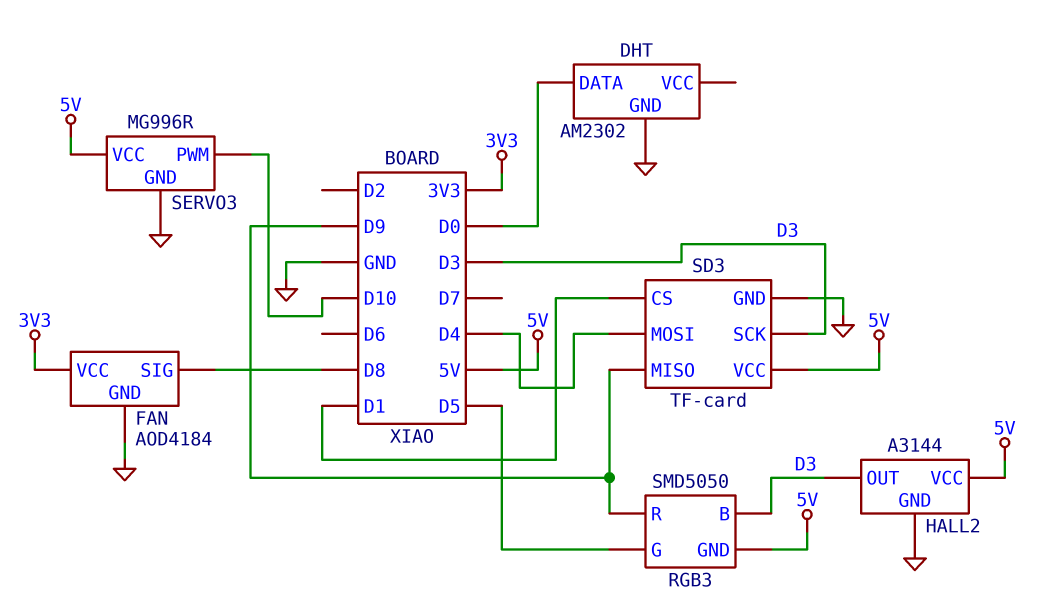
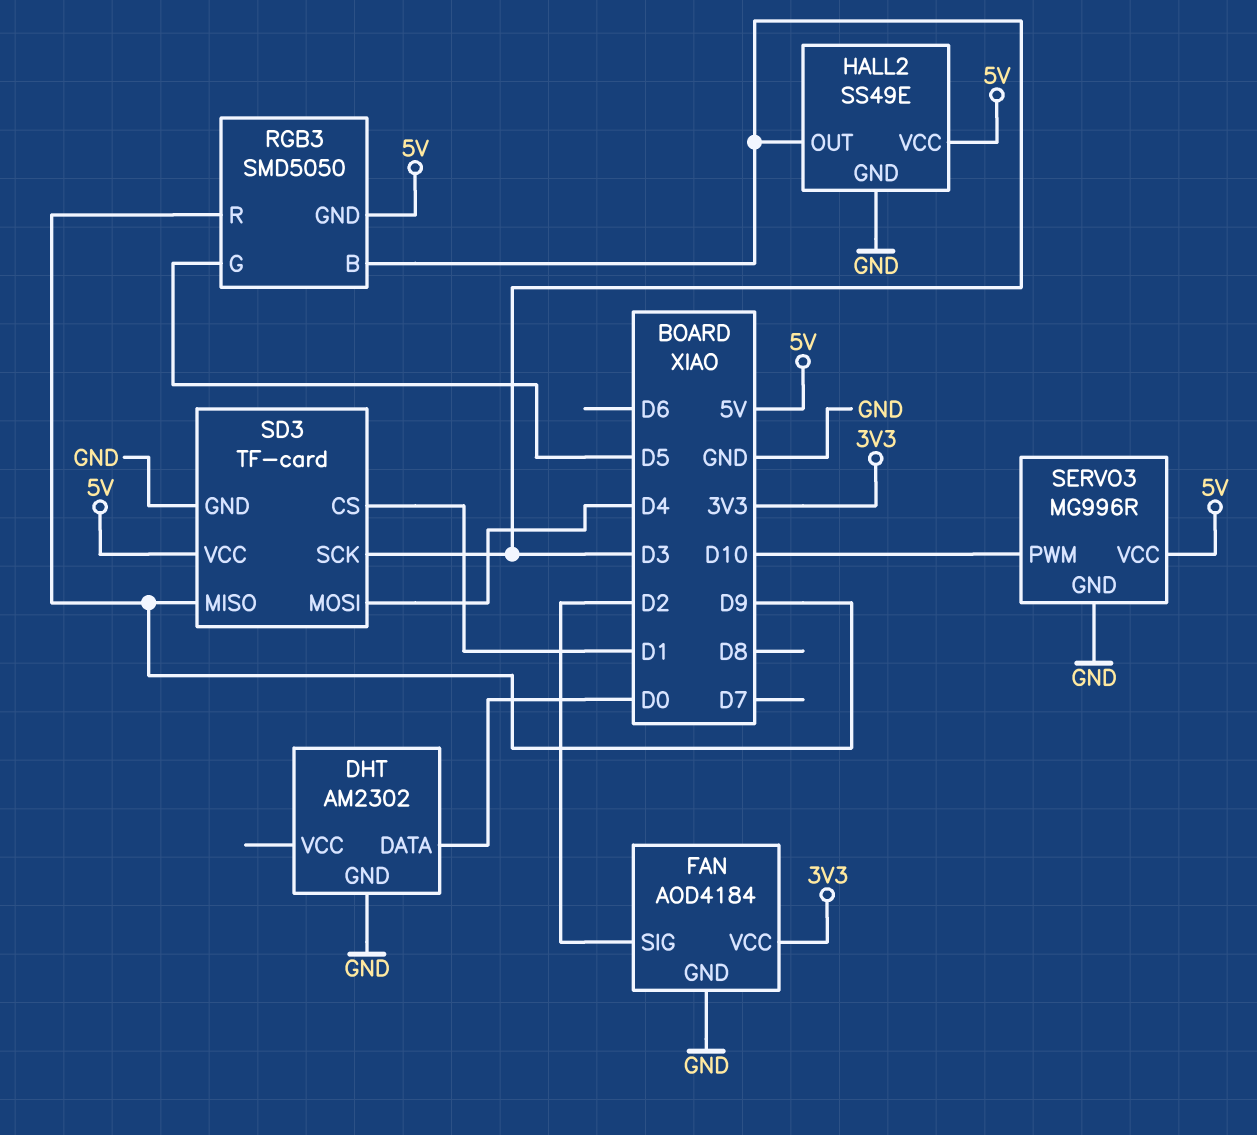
FAN pin SIG: D8 -> D2
HALL2: A3144 -> SS49E

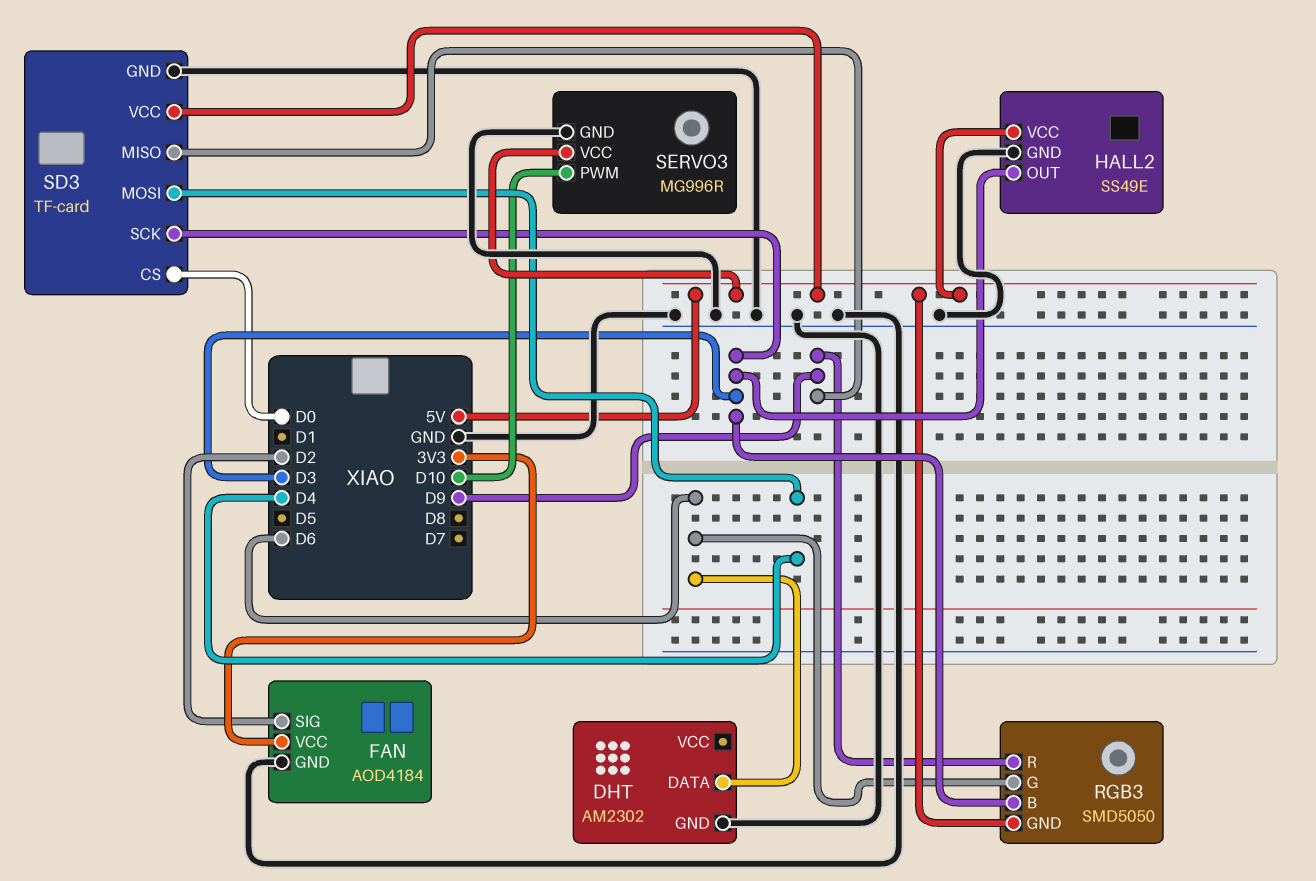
DHT pin DATA: D0 -> D6
RGB3 pin G: D5 -> D6
SD3 pin CS: D1 -> D0

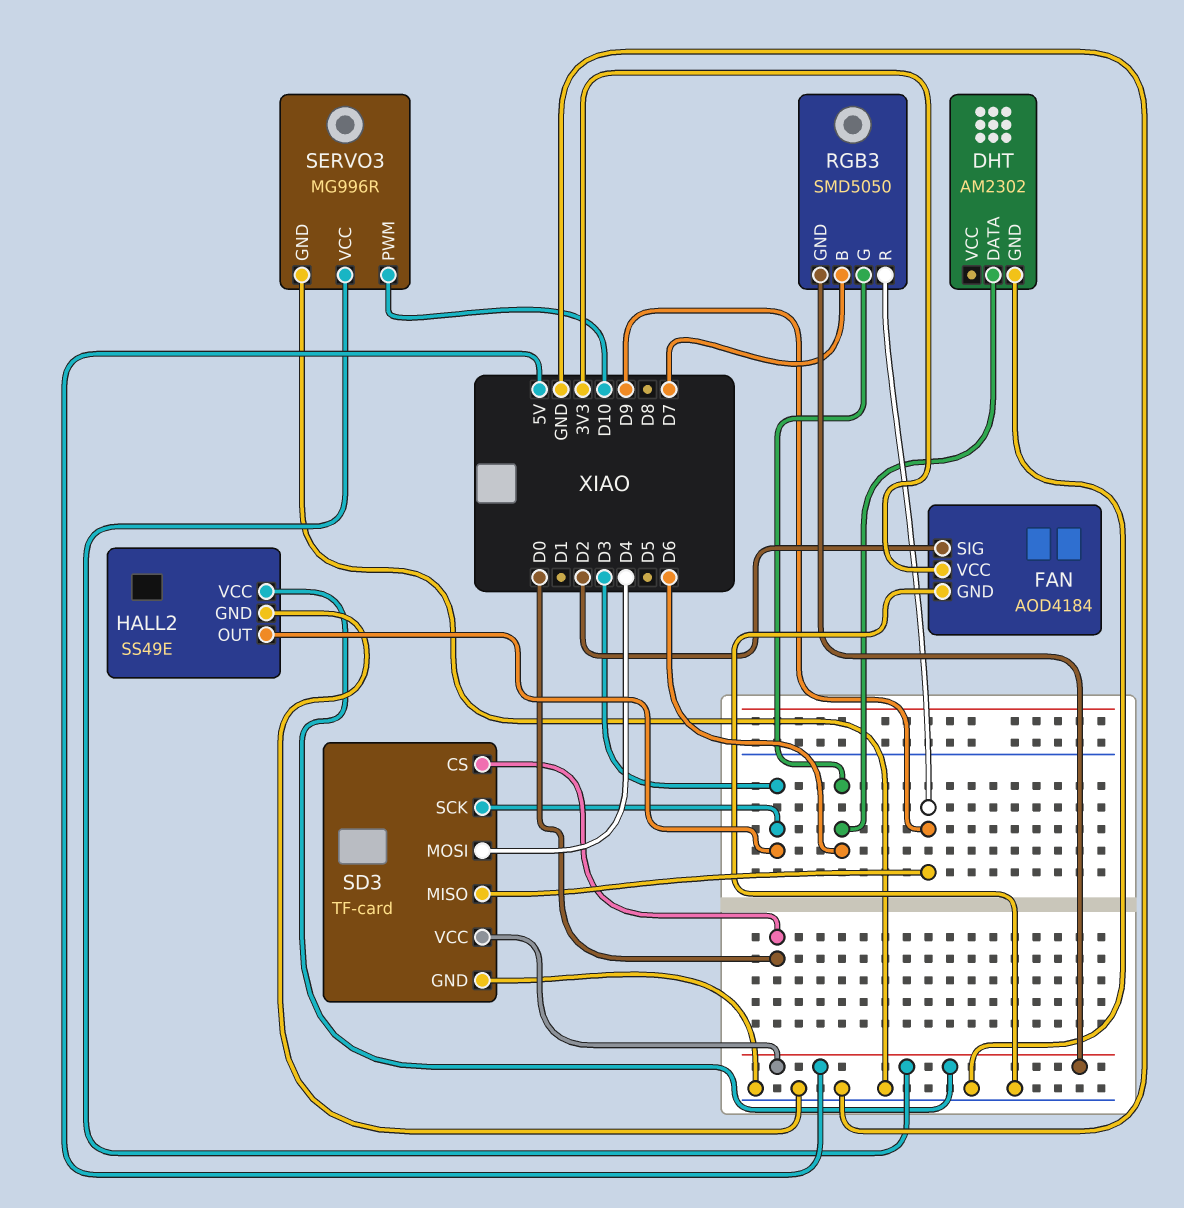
RGB3 pin B: D3 -> D7

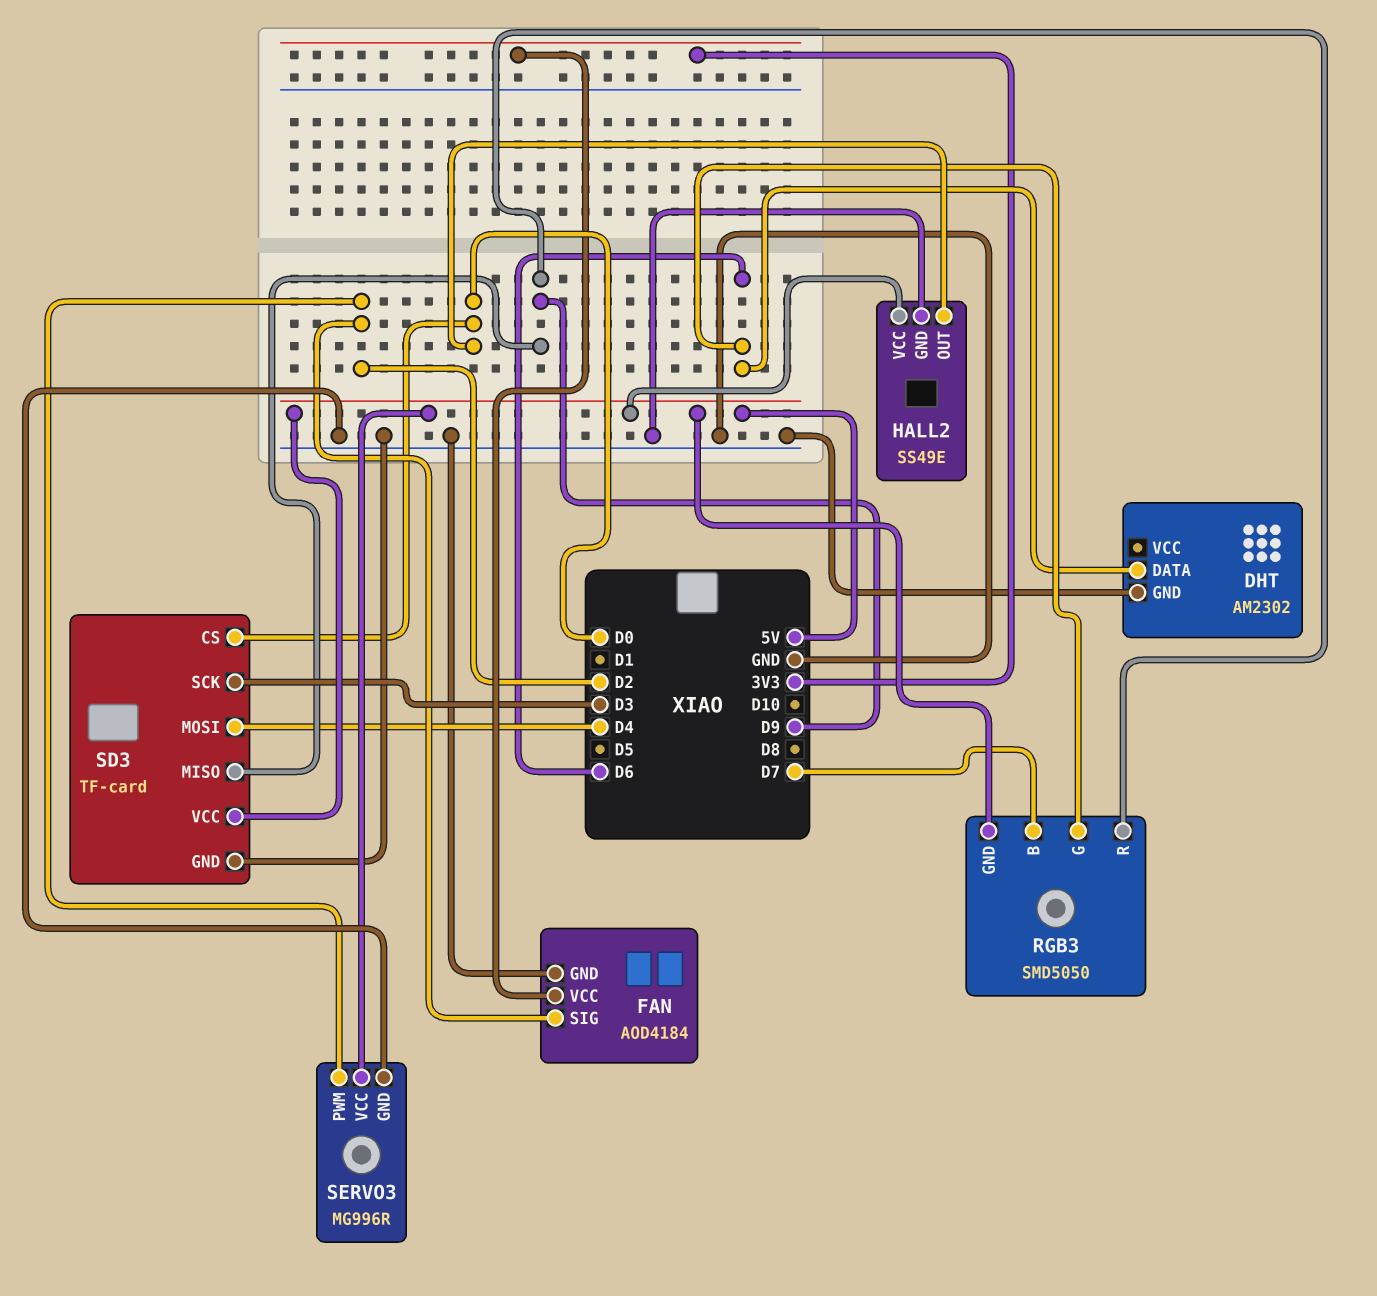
HALL2 pin OUT: D3 -> D0
SERVO3 pin PWM: D10 -> D2

